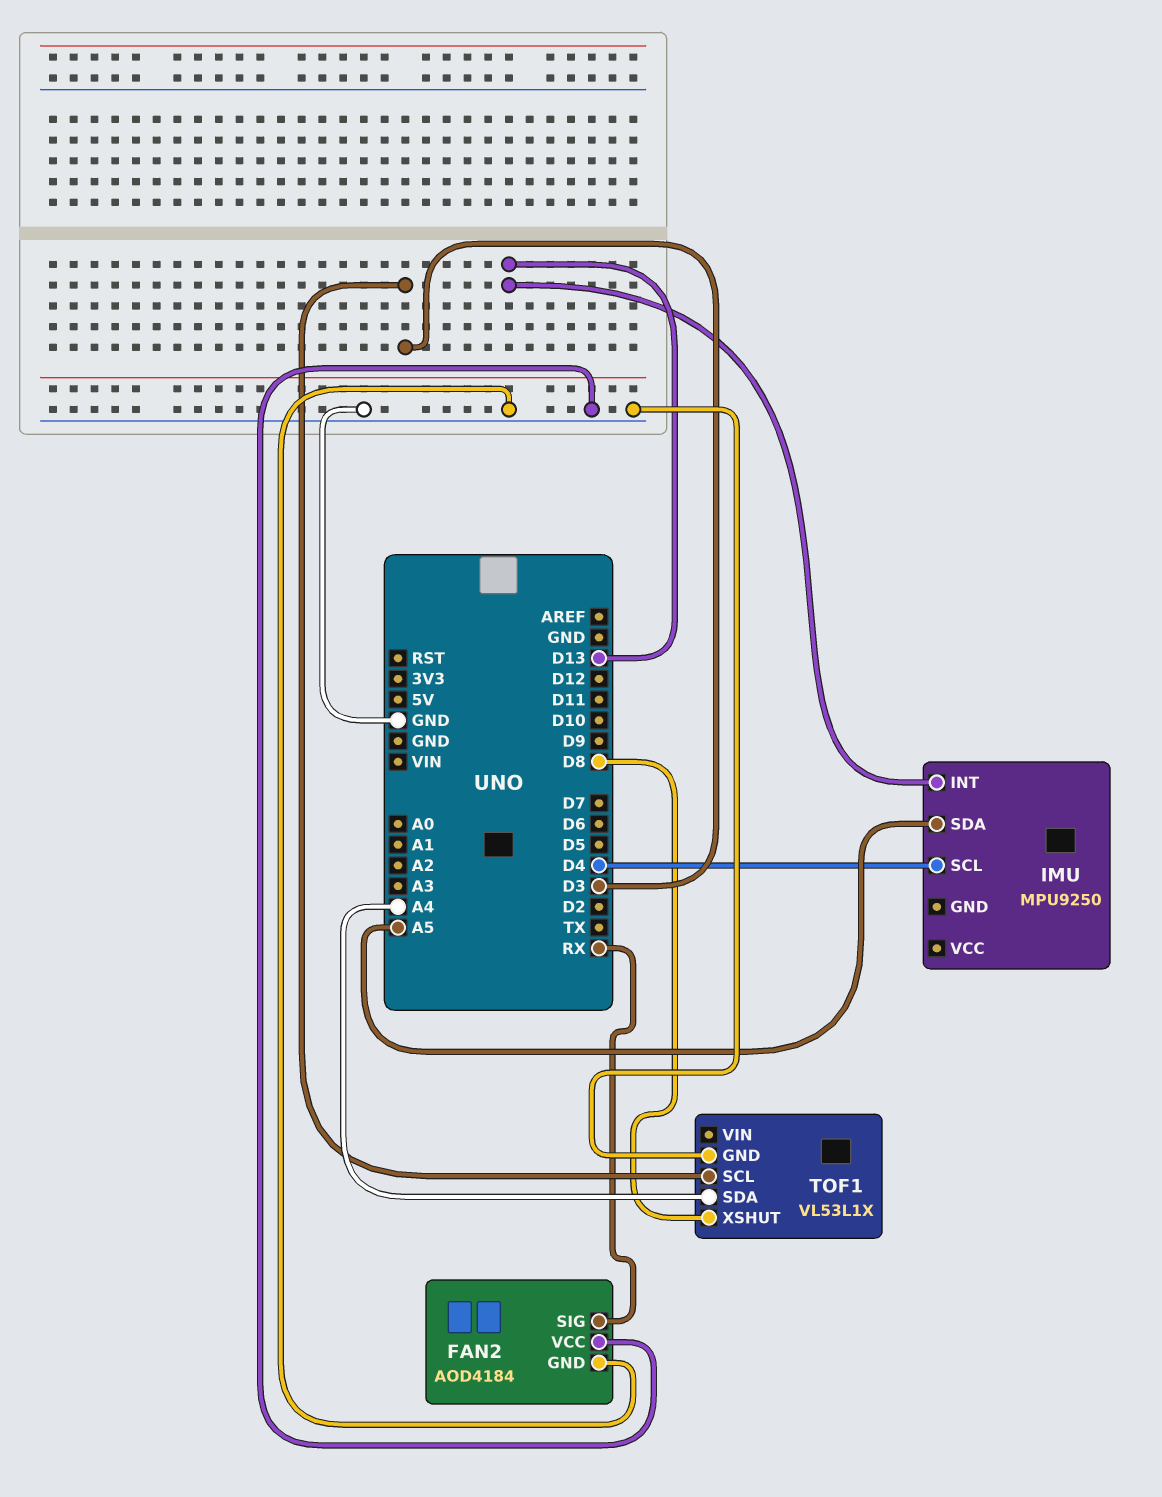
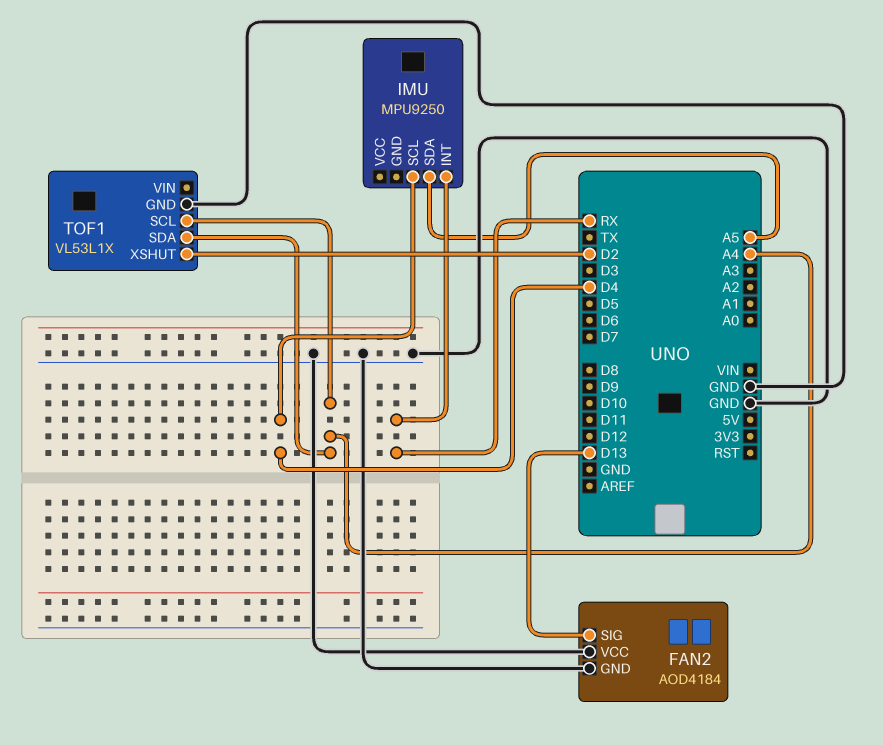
FAN2 pin SIG: RX -> D13
IMU pin INT: D13 -> RX
TOF1 pin SCL: D3 -> A4
TOF1 pin XSHUT: D8 -> D2

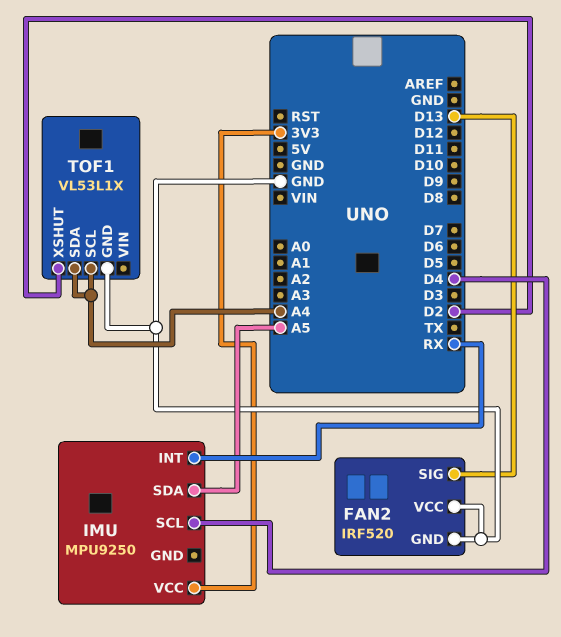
FAN2: AOD4184 -> IRF520
IMU pin VCC: none -> 3V3

